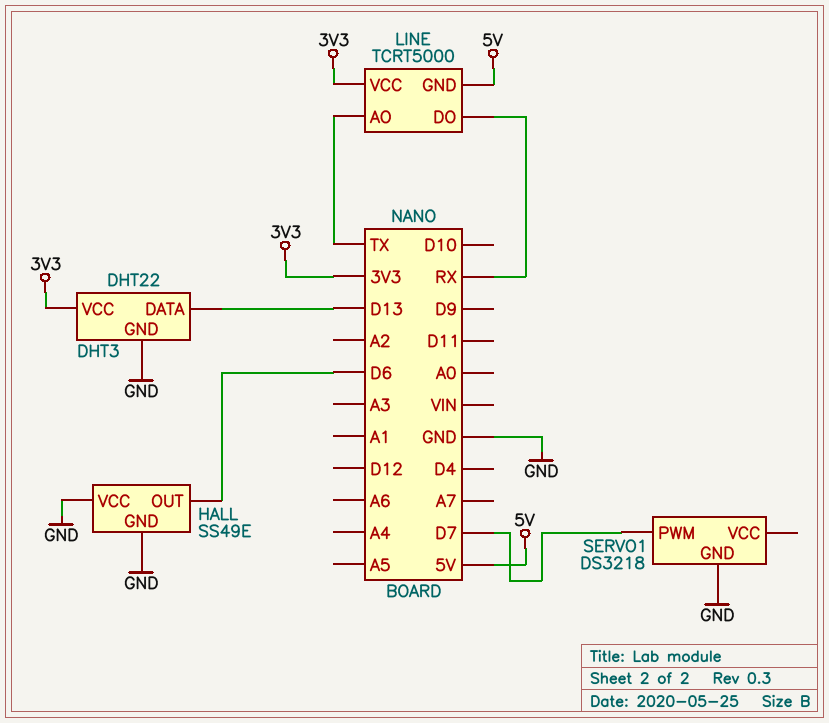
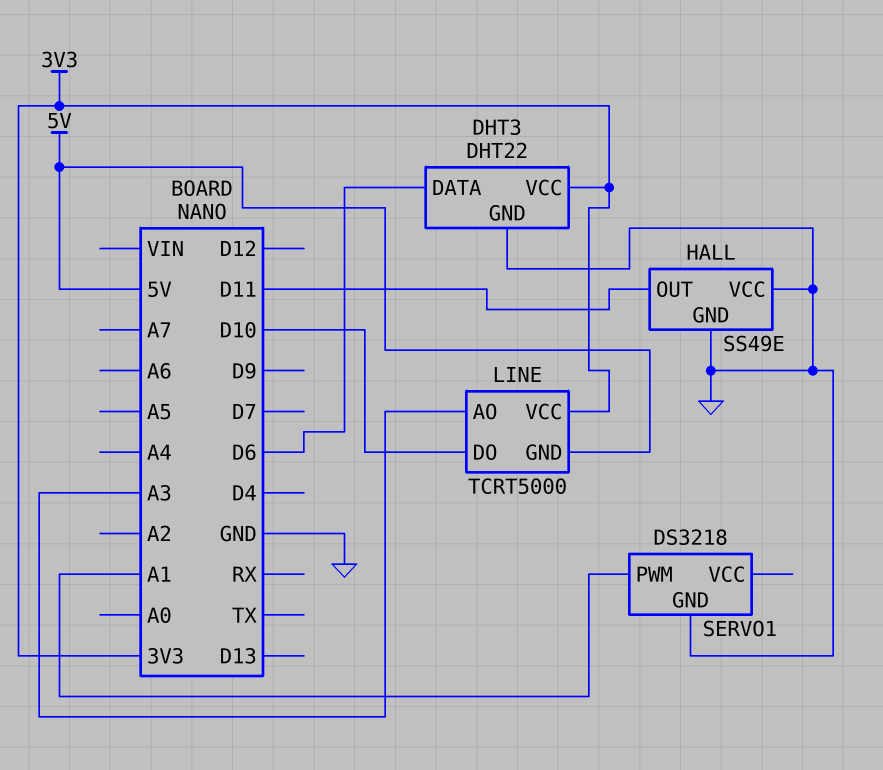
DHT3 pin DATA: D13 -> D6
HALL pin OUT: D6 -> D11
LINE pin AO: TX -> A3
LINE pin DO: RX -> D10
SERVO1 pin PWM: D7 -> A1

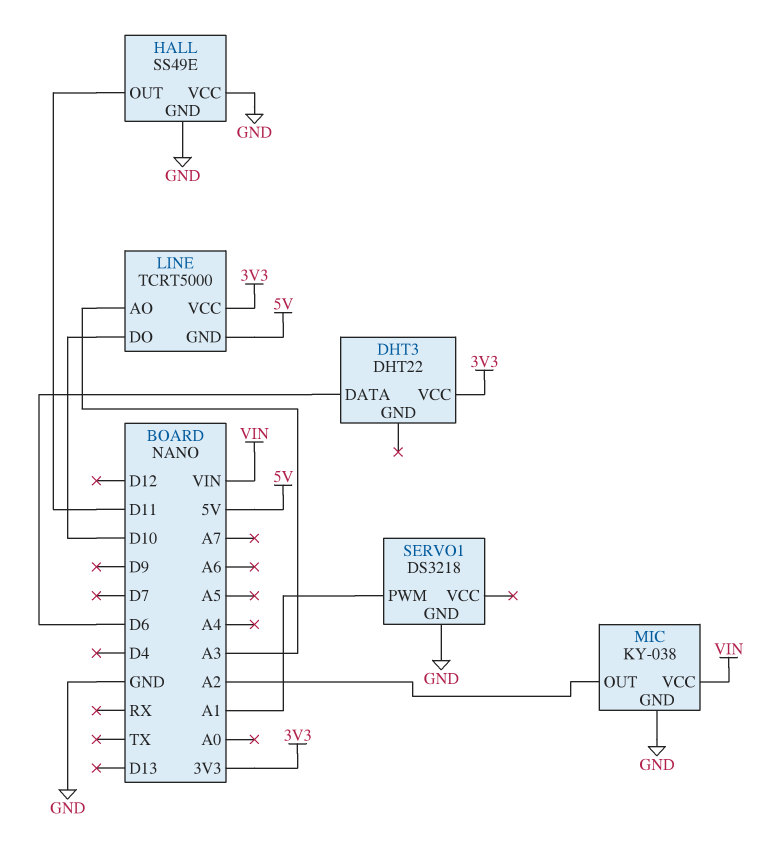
DHT3 pin GND: GND -> none
MIC: none -> KY-038
MIC pin GND: none -> GND
MIC pin OUT: none -> A2
MIC pin VCC: none -> VIN

